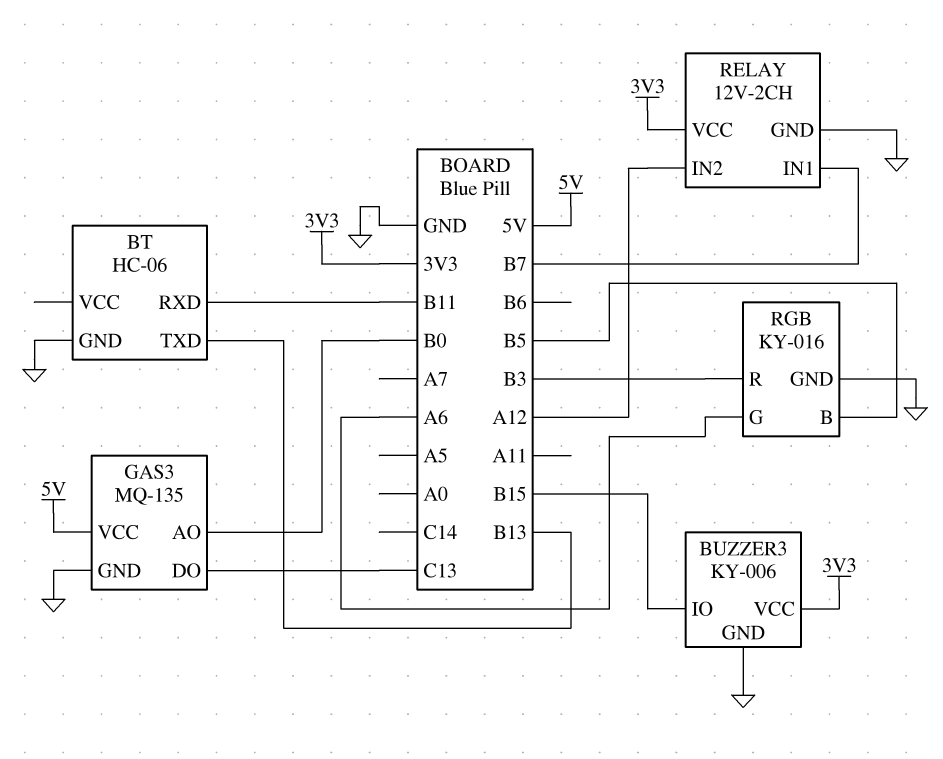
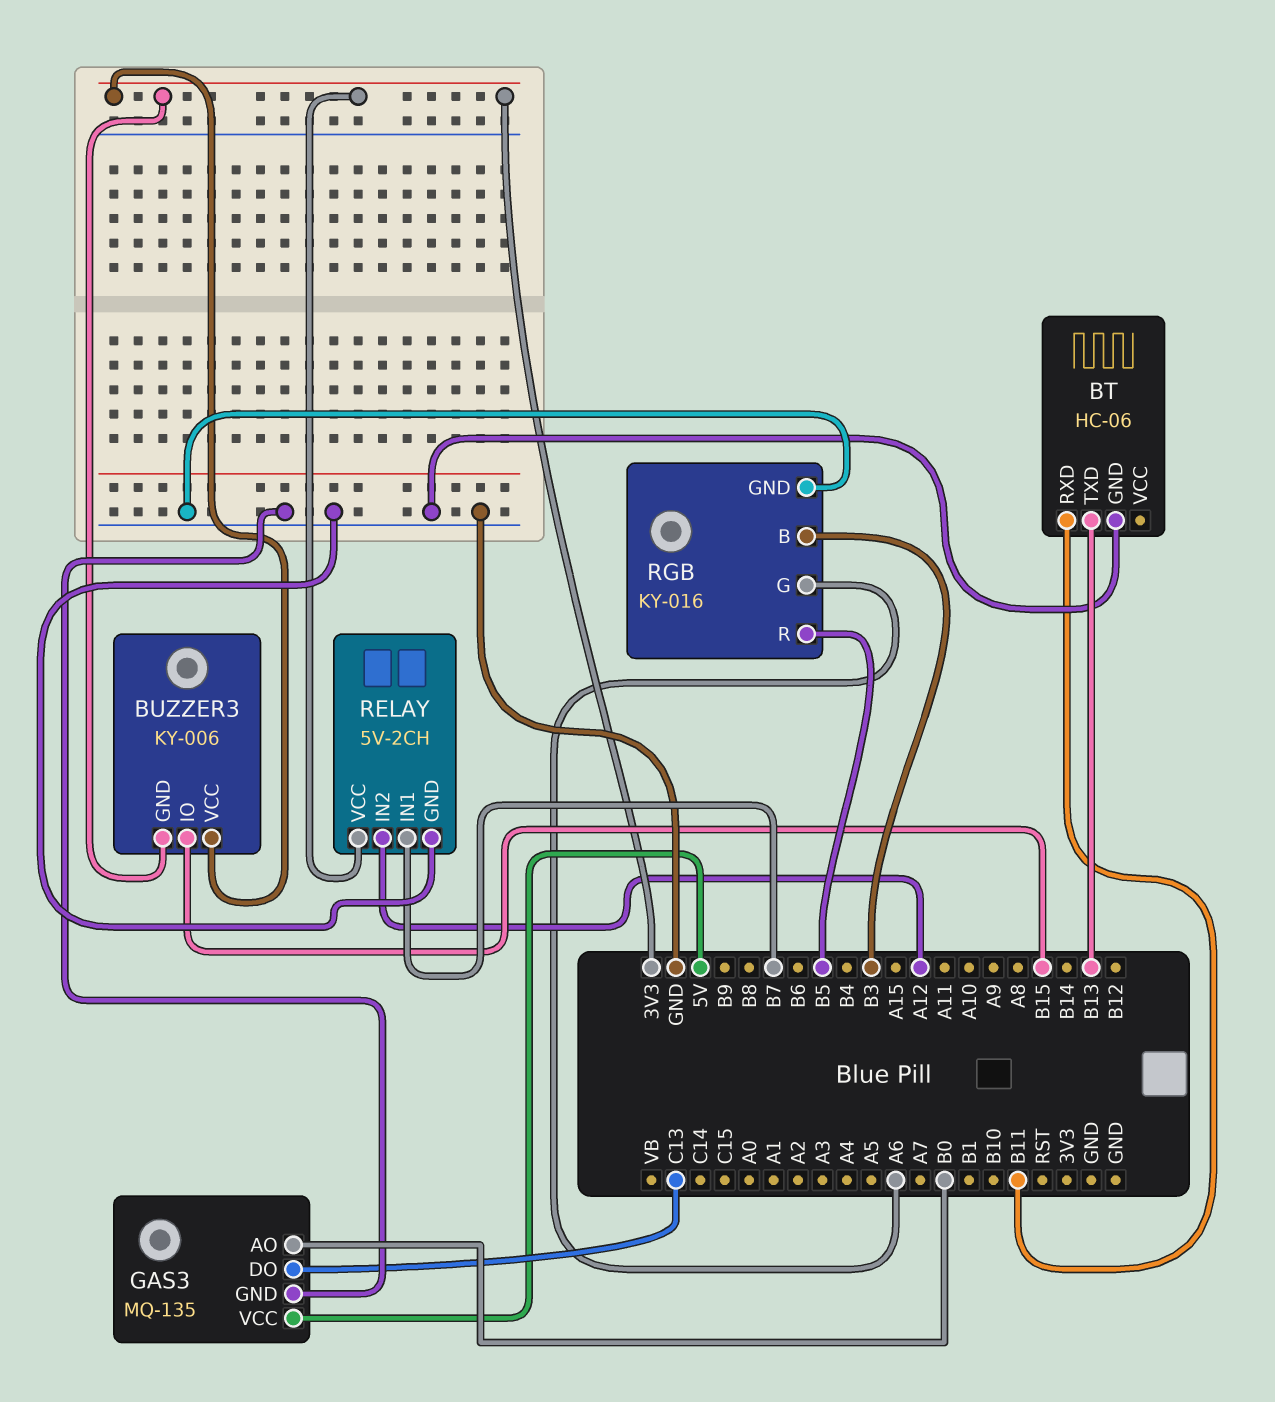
BUZZER3 pin GND: GND -> 3V3
RELAY: 12V-2CH -> 5V-2CH
RGB pin B: B5 -> B3
RGB pin R: B3 -> B5

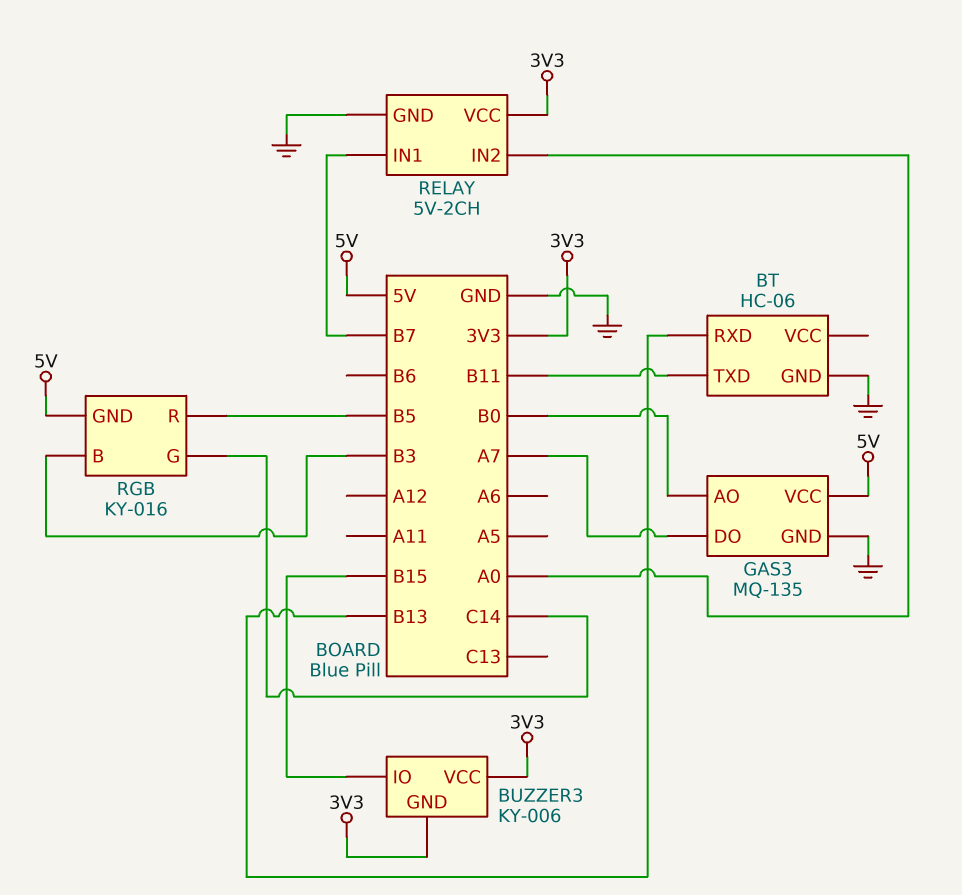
BT pin RXD: B11 -> B13
BT pin TXD: B13 -> B11
GAS3 pin DO: C13 -> A7
RELAY pin IN2: A12 -> A0
RGB pin G: A6 -> C14
RGB pin GND: GND -> 5V

